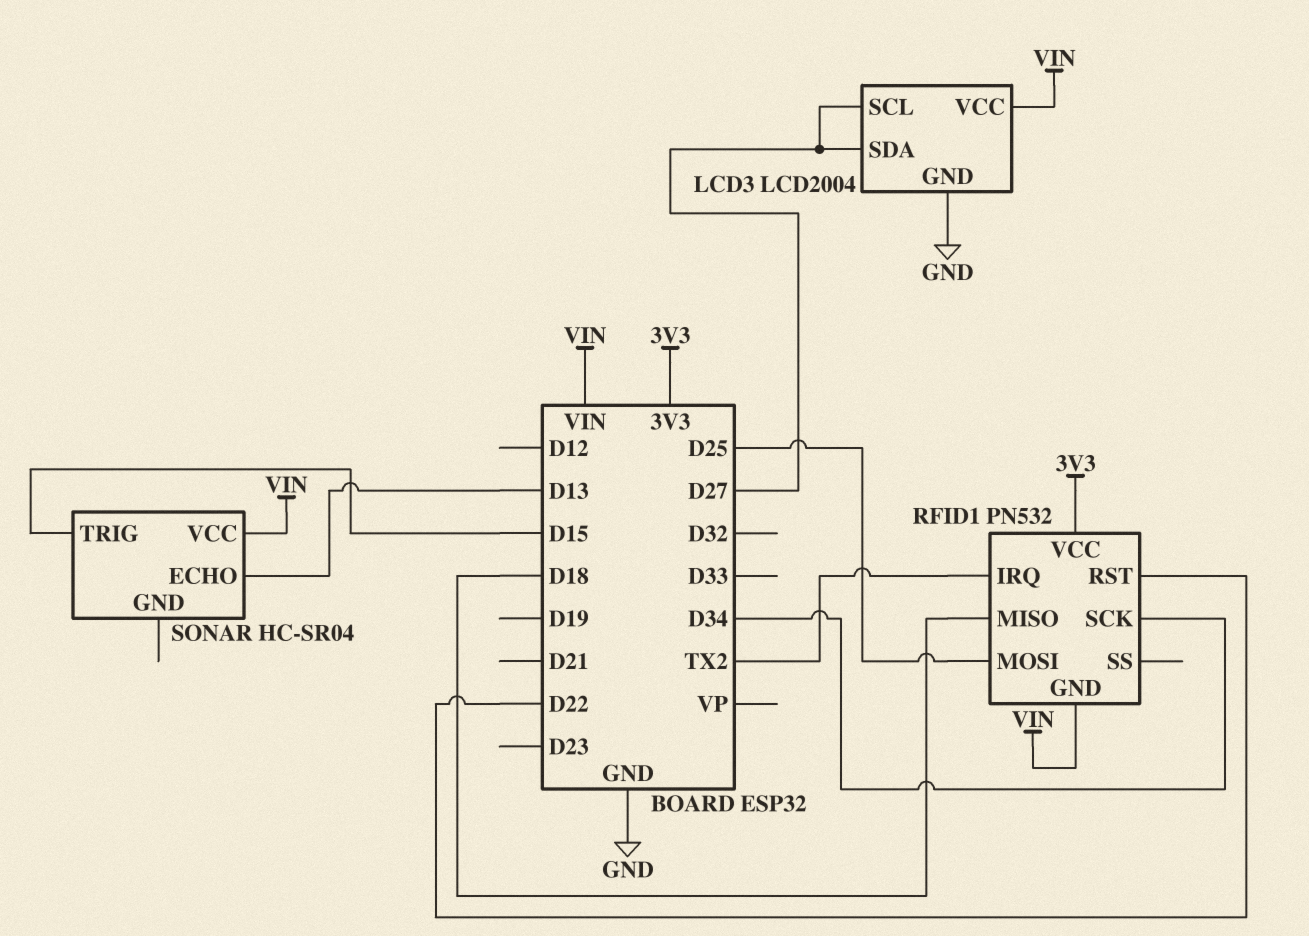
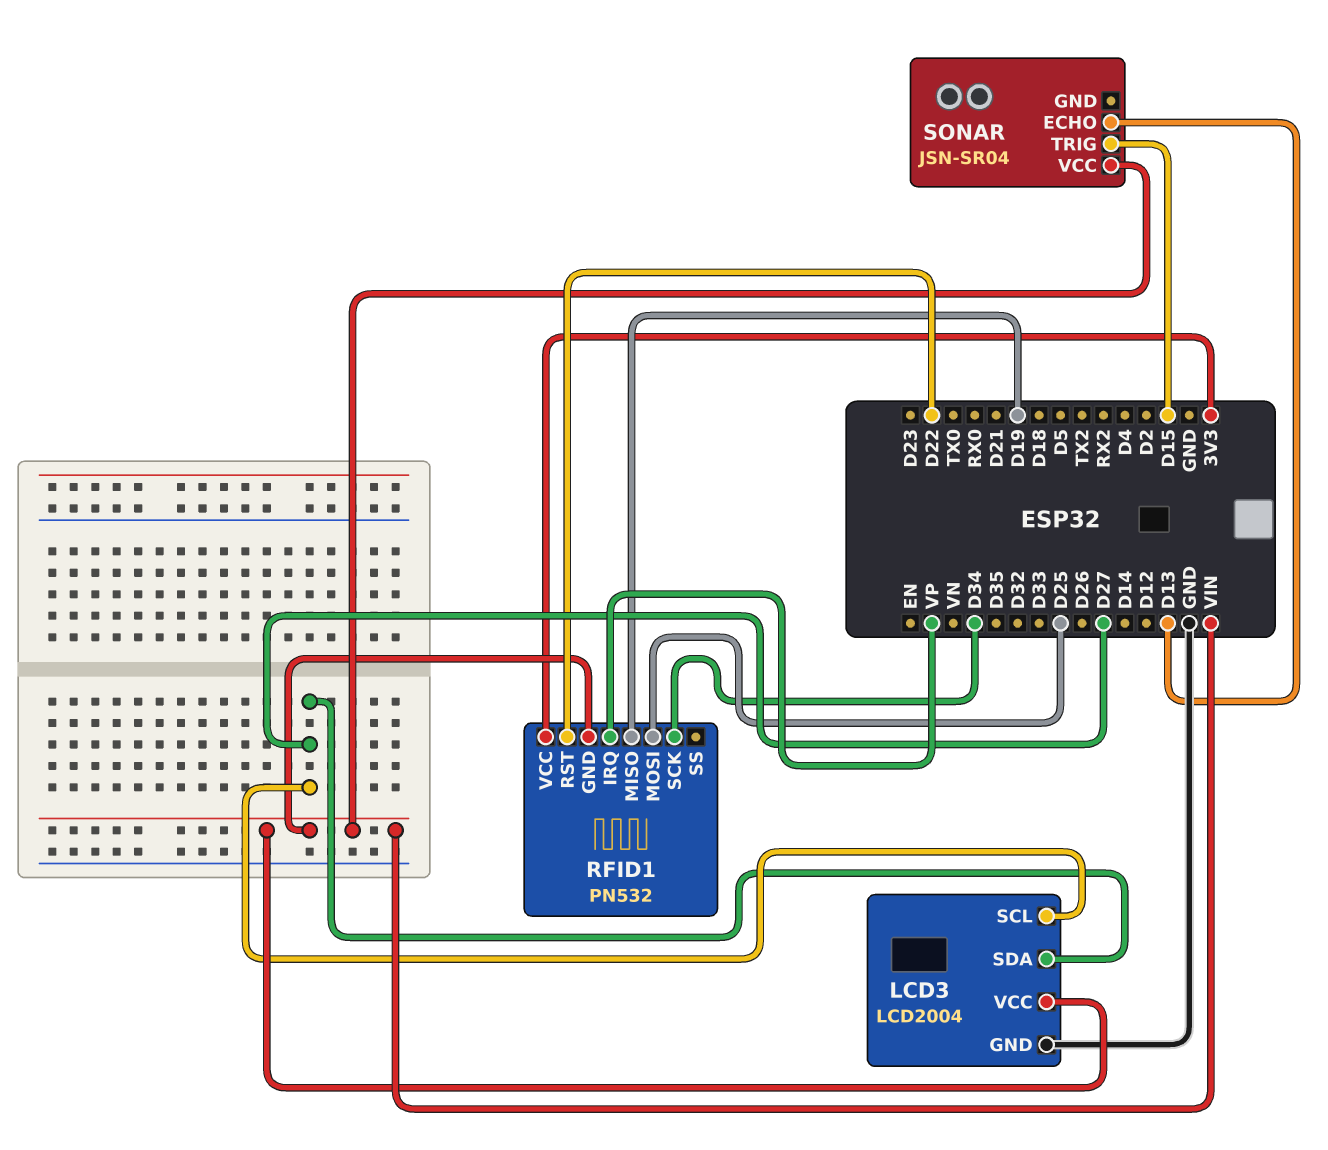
RFID1 pin IRQ: TX2 -> VP
RFID1 pin MISO: D18 -> D19
SONAR: HC-SR04 -> JSN-SR04

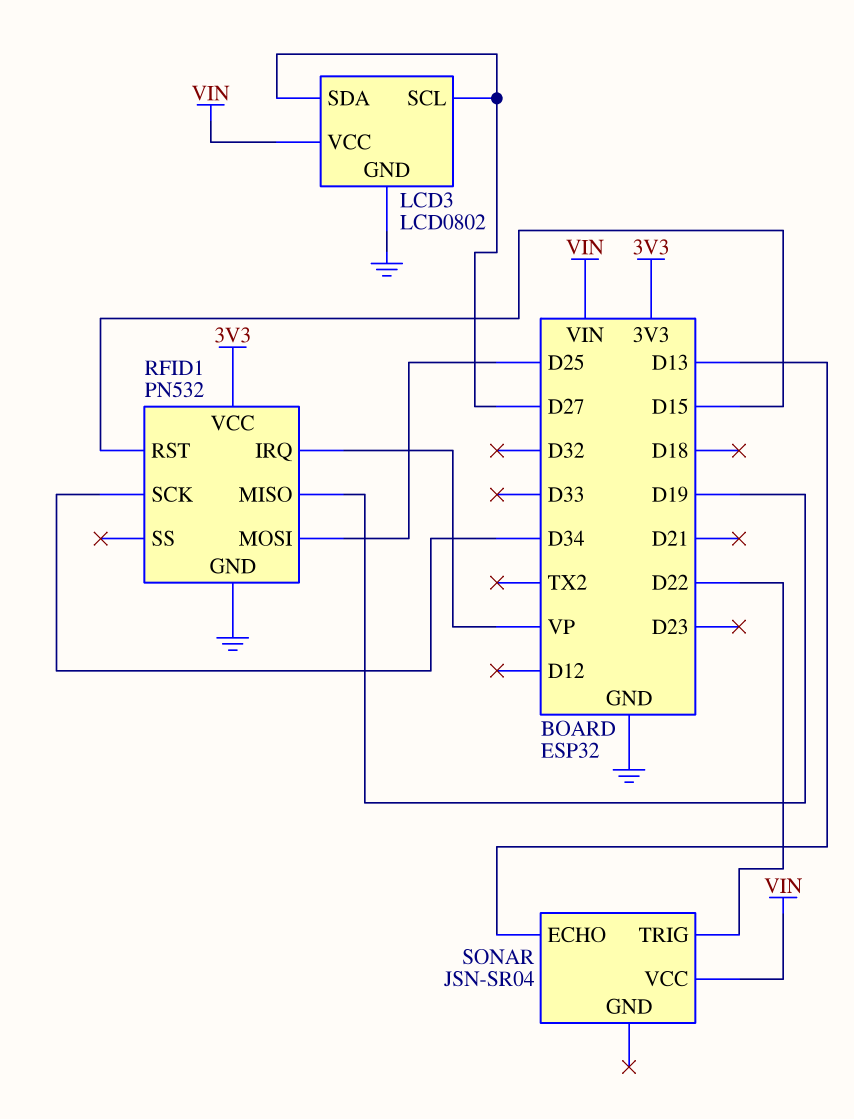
LCD3: LCD2004 -> LCD0802
RFID1 pin GND: VIN -> GND
RFID1 pin RST: D22 -> D15
SONAR pin TRIG: D15 -> D22

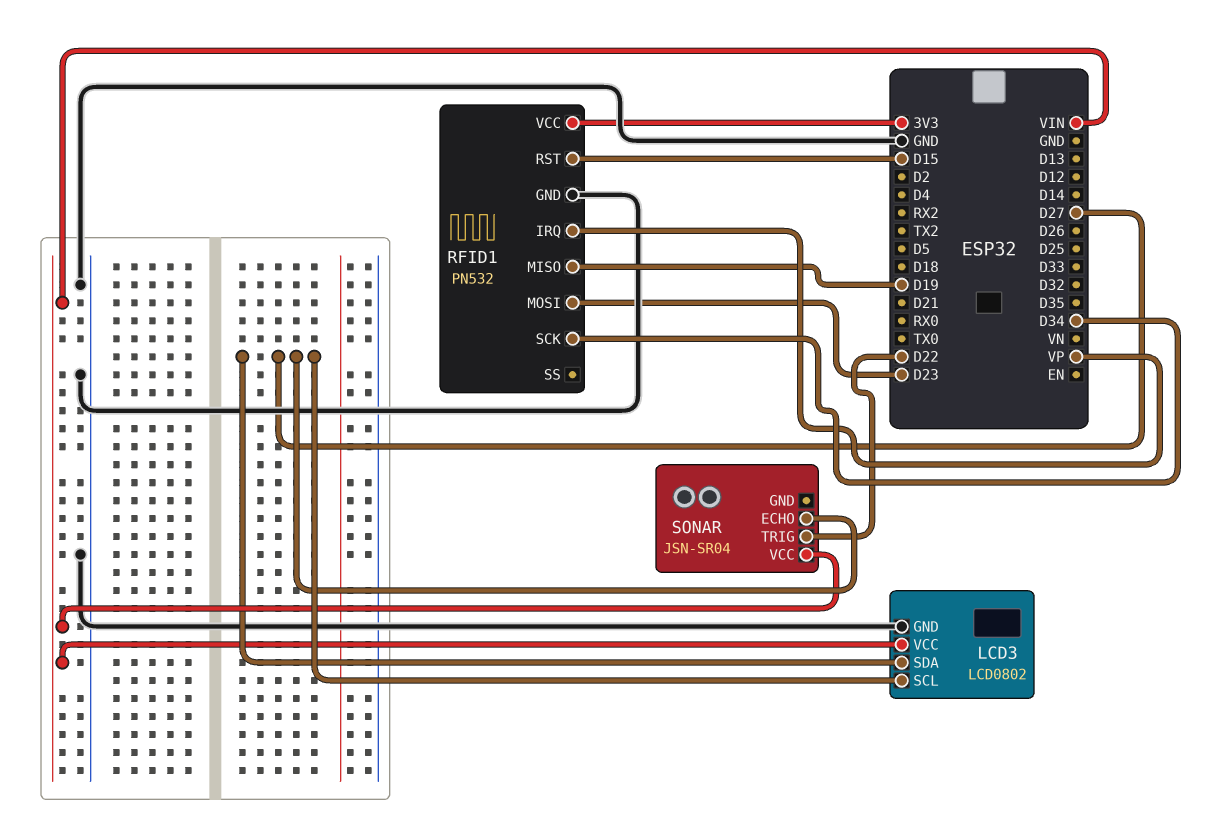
RFID1 pin MOSI: D25 -> D23
SONAR pin ECHO: D13 -> D27

